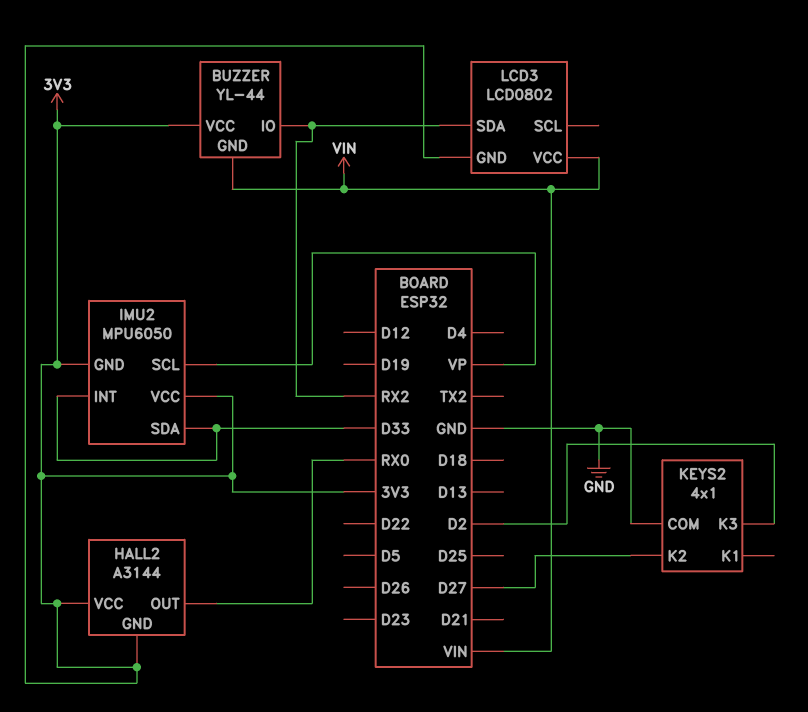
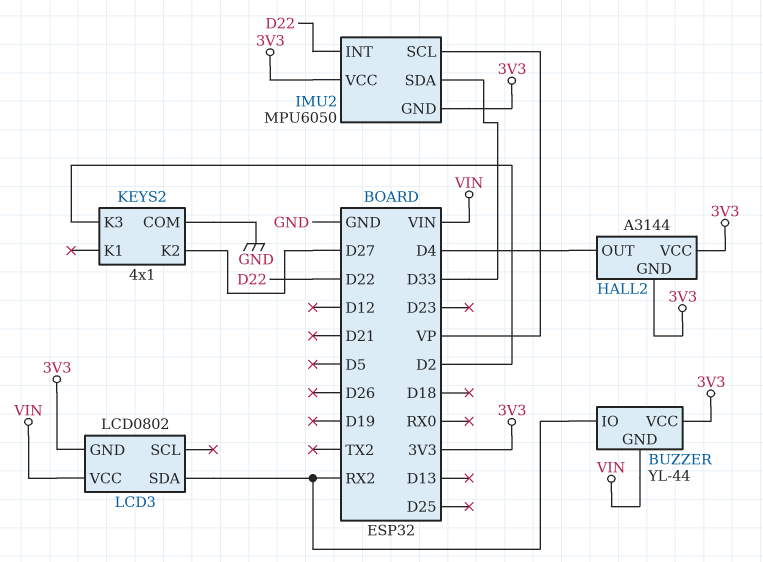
HALL2 pin OUT: RX0 -> D4
IMU2 pin INT: D33 -> D22

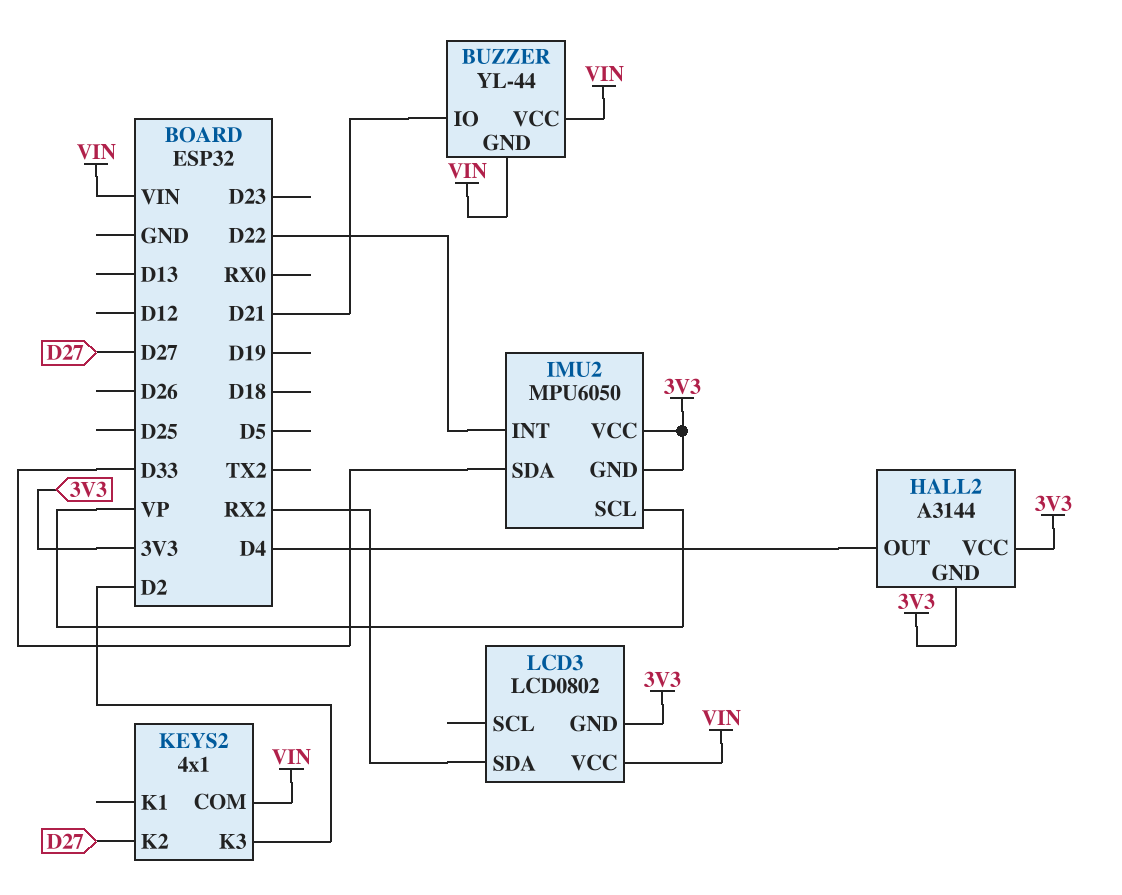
BUZZER pin IO: RX2 -> D21
BUZZER pin VCC: 3V3 -> VIN
KEYS2 pin COM: GND -> VIN

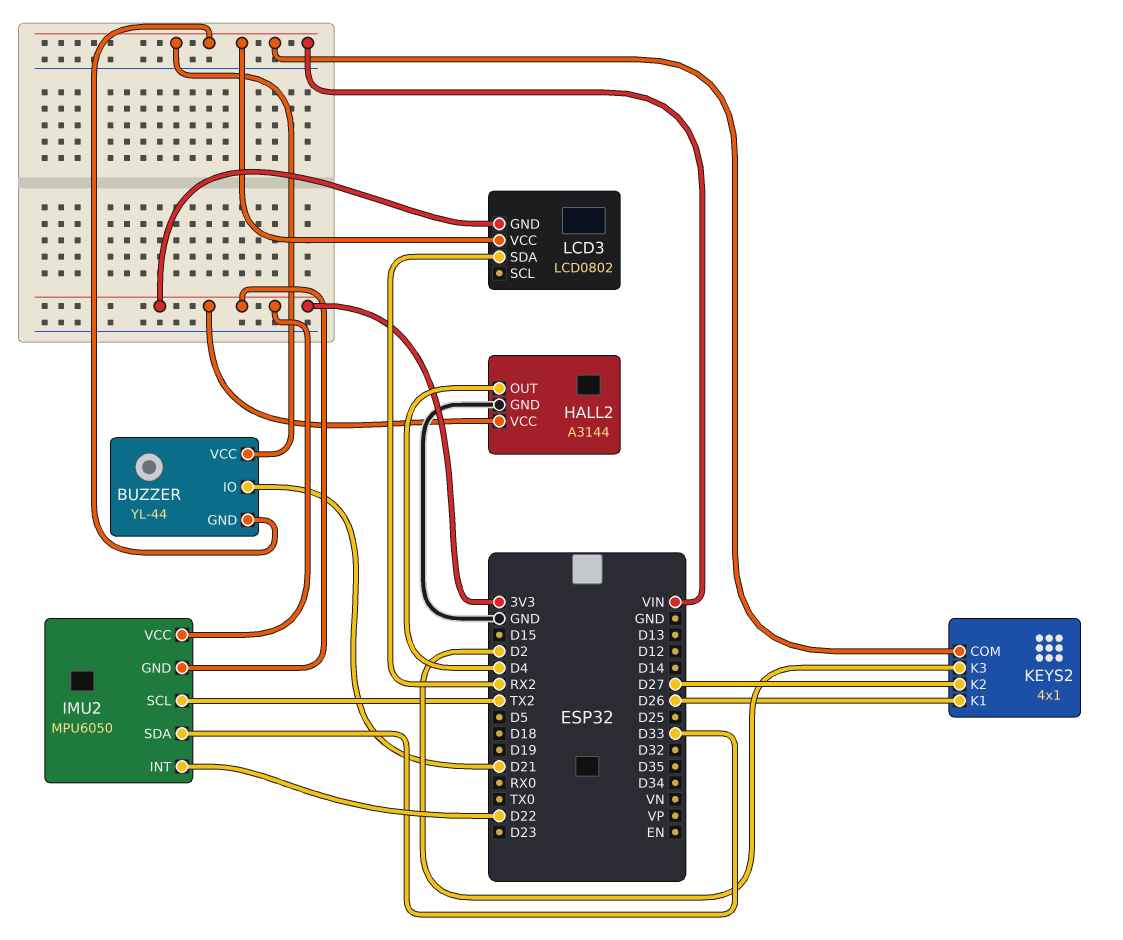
HALL2 pin GND: 3V3 -> GND
IMU2 pin SCL: VP -> TX2
KEYS2 pin K1: none -> D26

